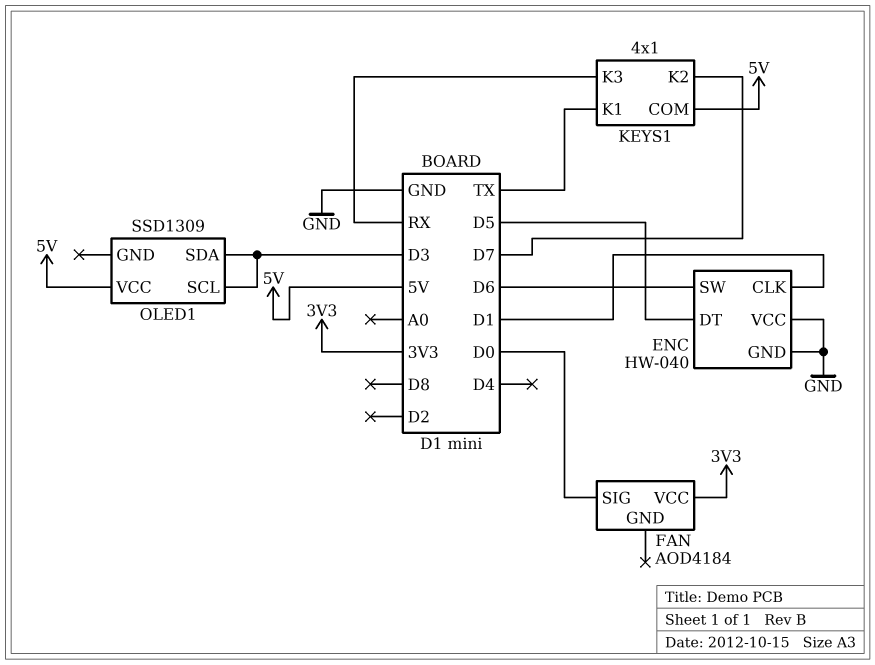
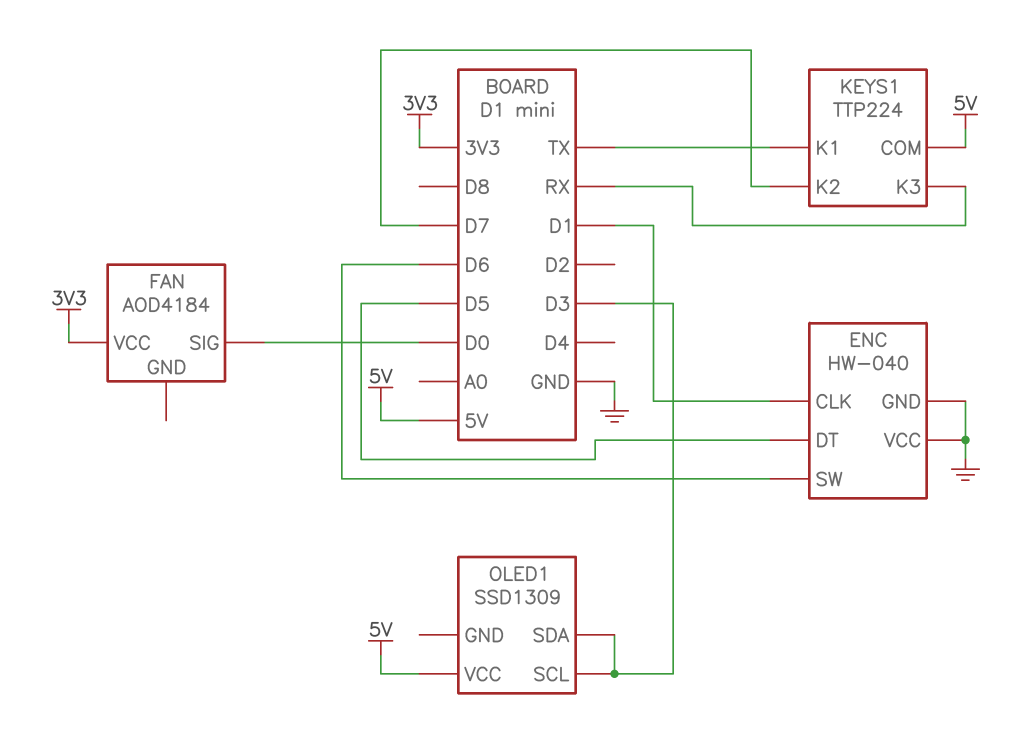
KEYS1: 4x1 -> TTP224

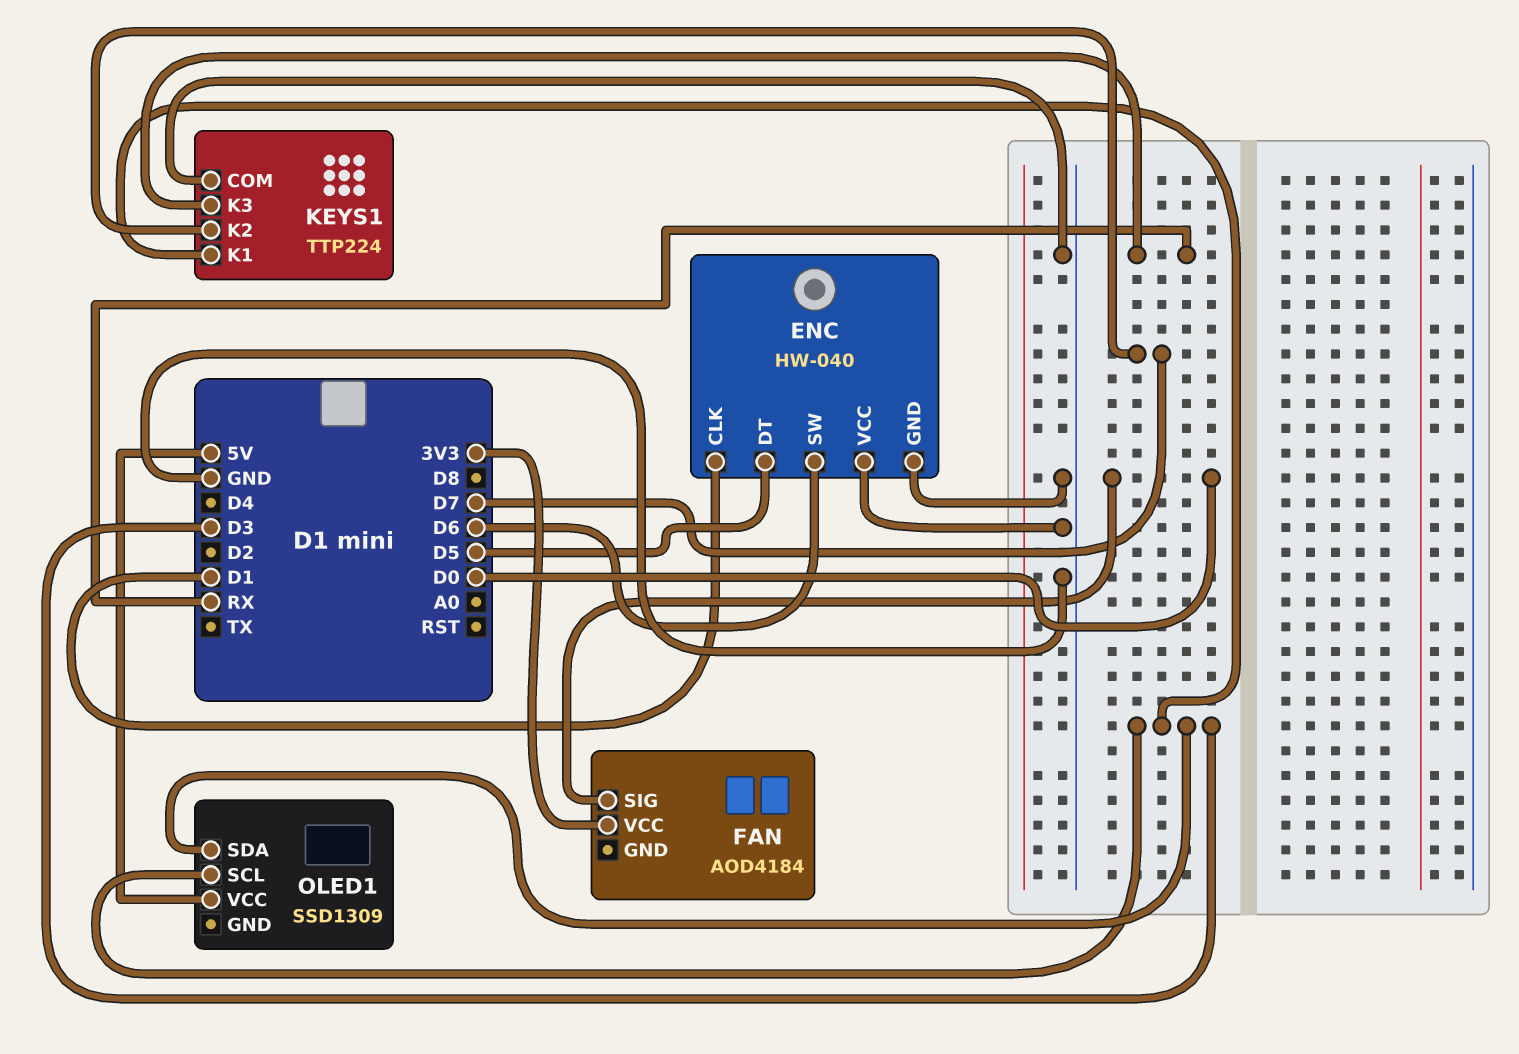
KEYS1 pin COM: 5V -> GND
KEYS1 pin K1: TX -> D3

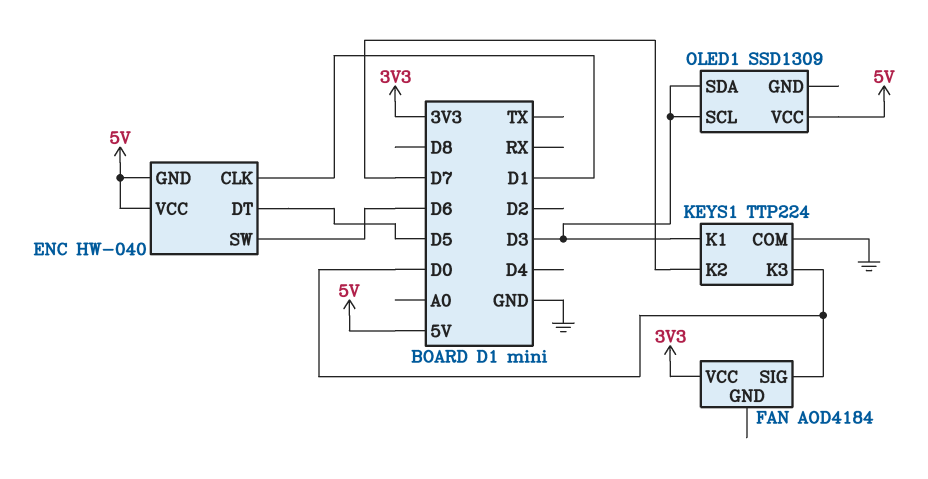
ENC pin GND: GND -> 5V
ENC pin VCC: GND -> 5V
KEYS1 pin K3: RX -> D0

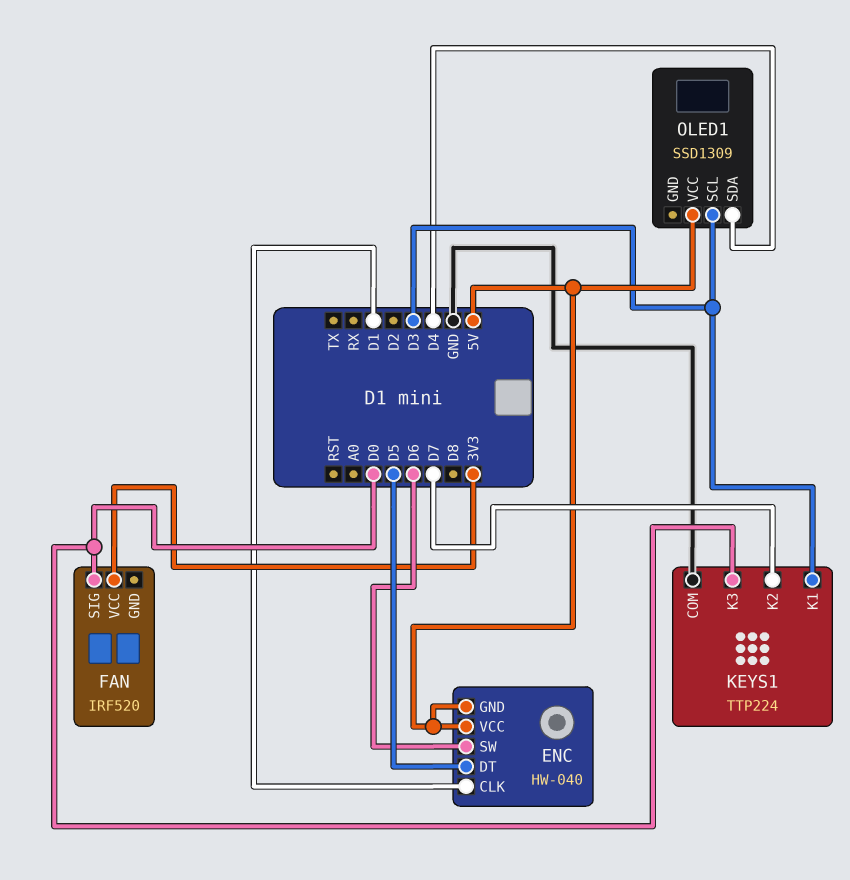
FAN: AOD4184 -> IRF520
OLED1 pin SDA: D3 -> D4

